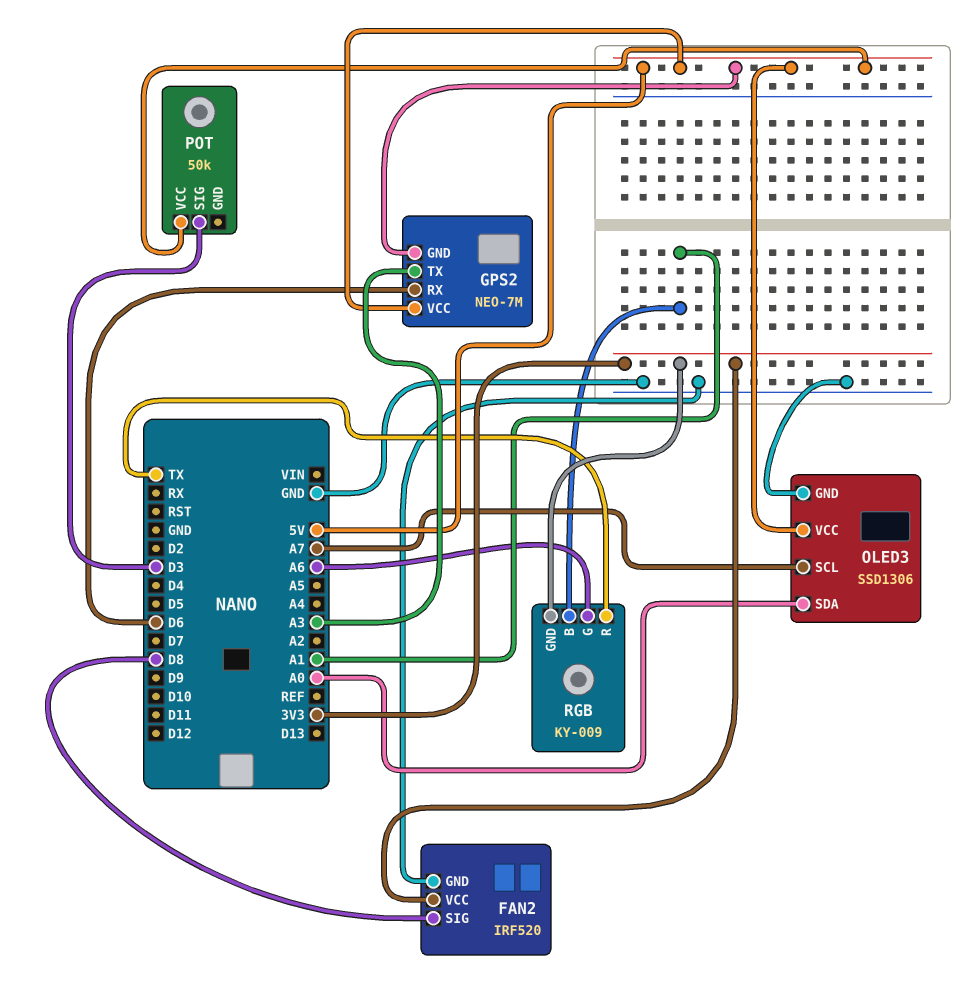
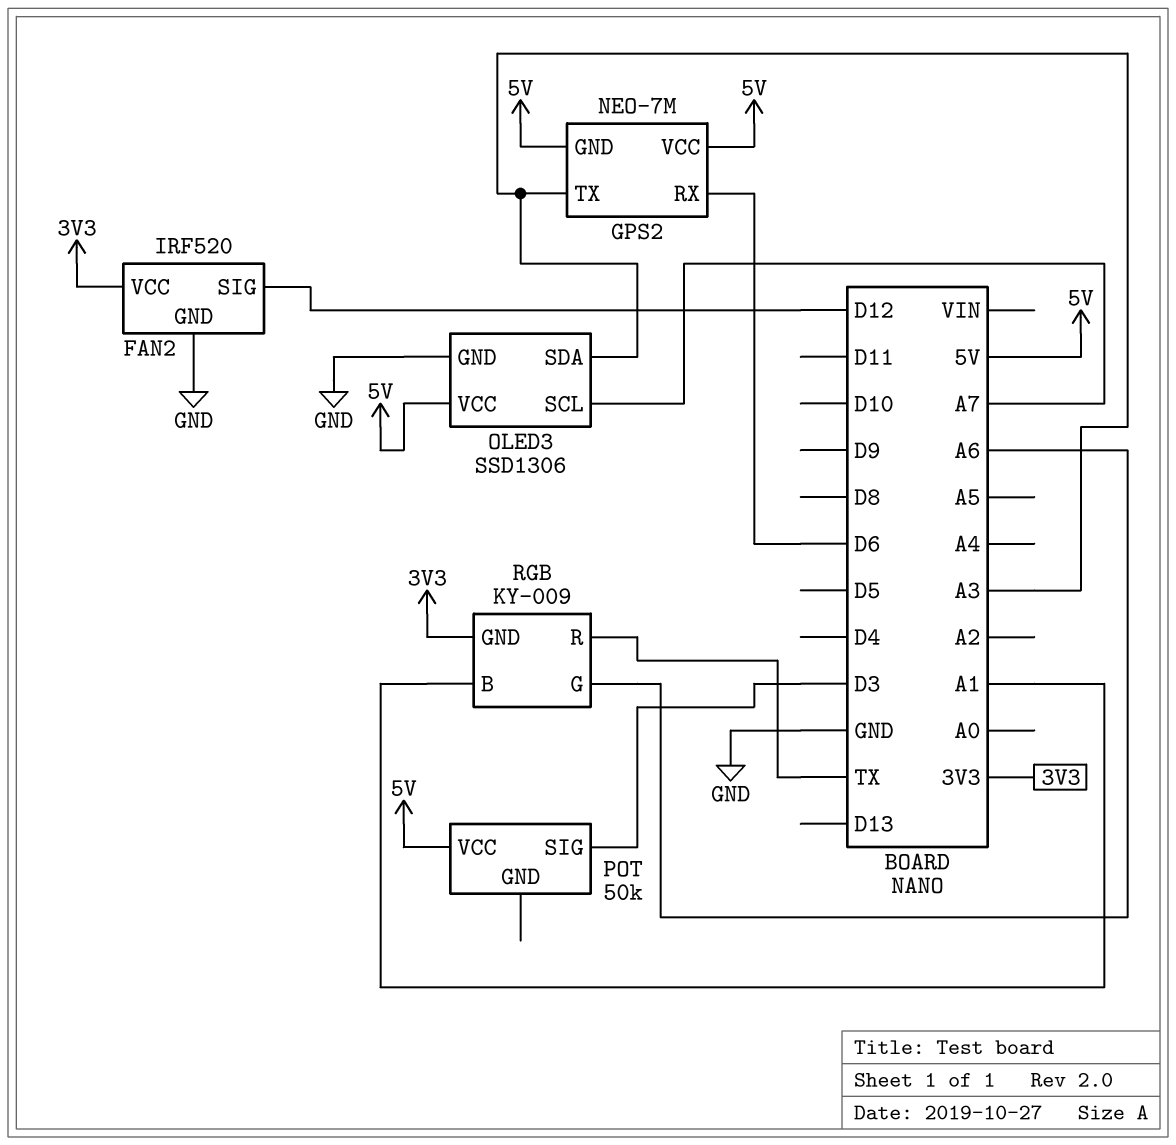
FAN2 pin SIG: D8 -> D12
OLED3 pin SDA: A0 -> A3

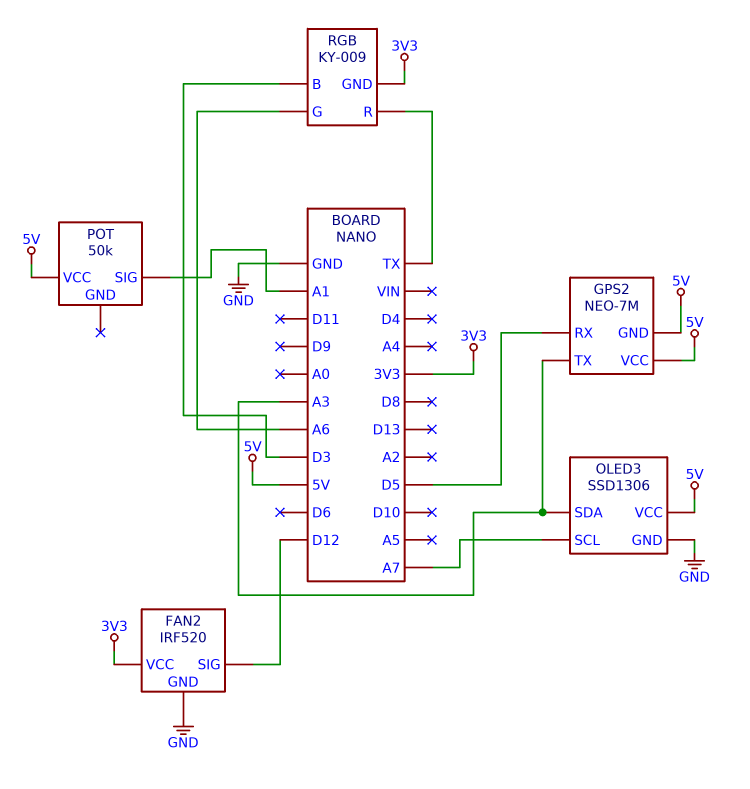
GPS2 pin RX: D6 -> D5
POT pin SIG: D3 -> A1
RGB pin B: A1 -> D3

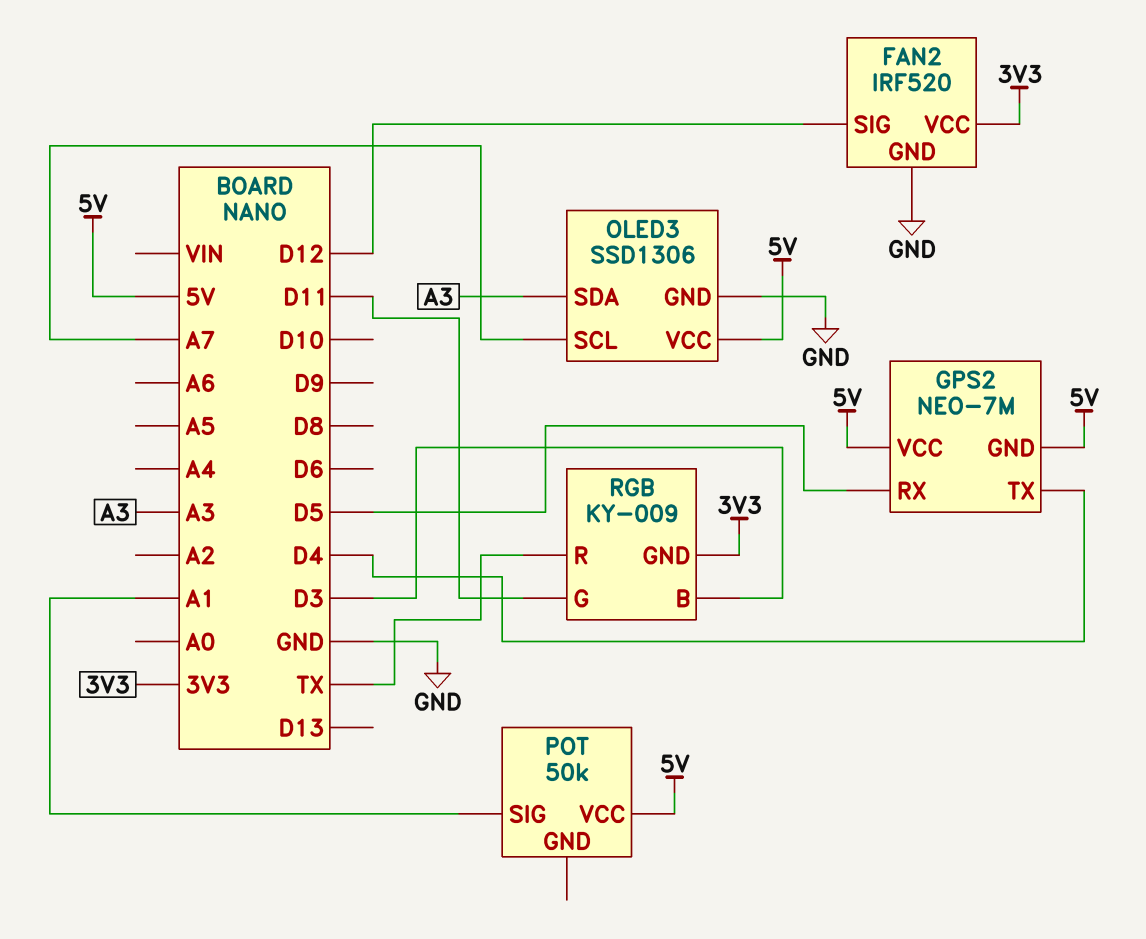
GPS2 pin TX: A3 -> D4
RGB pin G: A6 -> D11

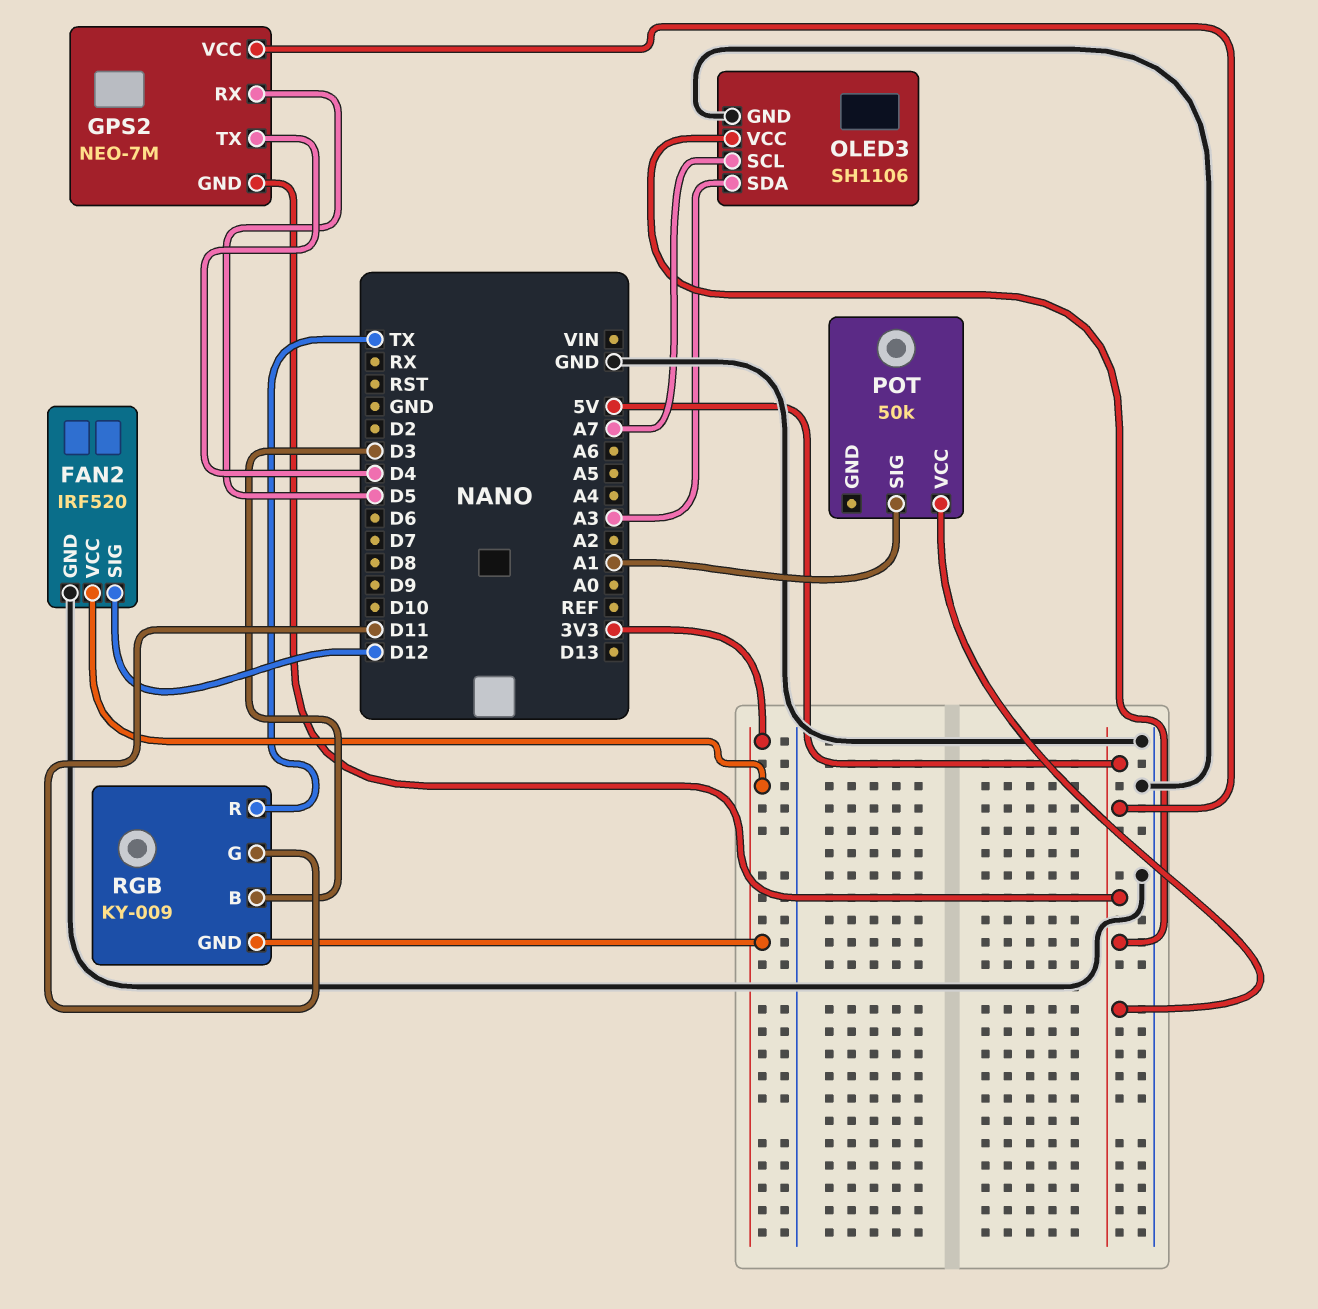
OLED3: SSD1306 -> SH1106

